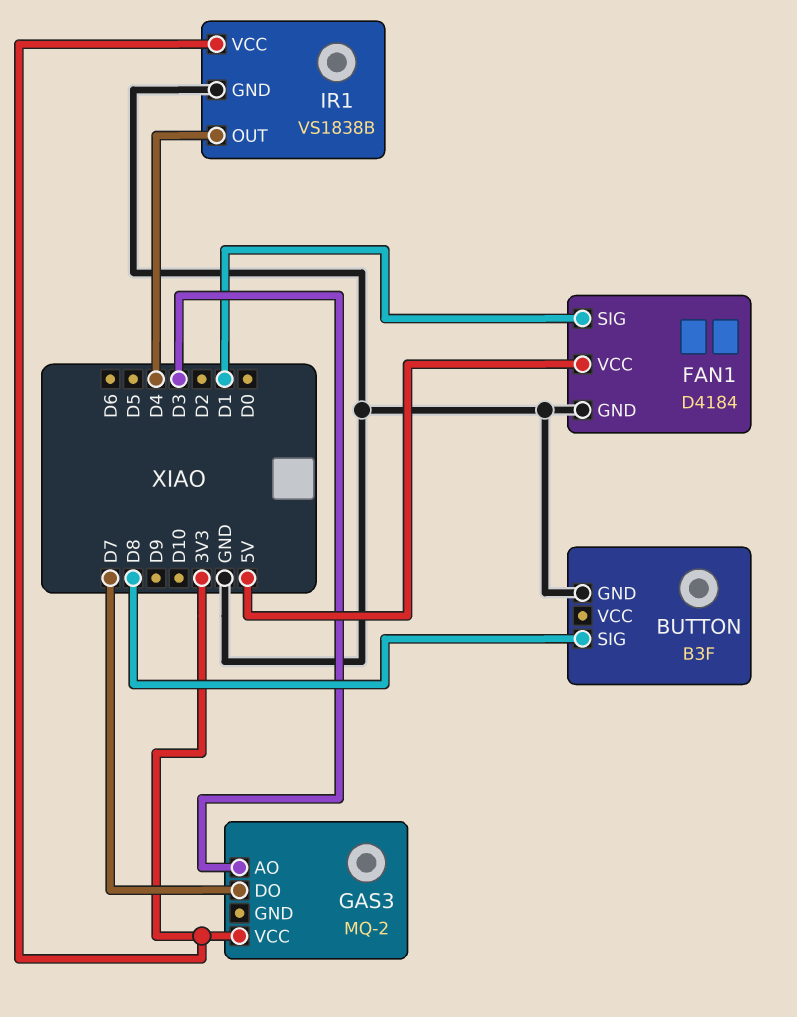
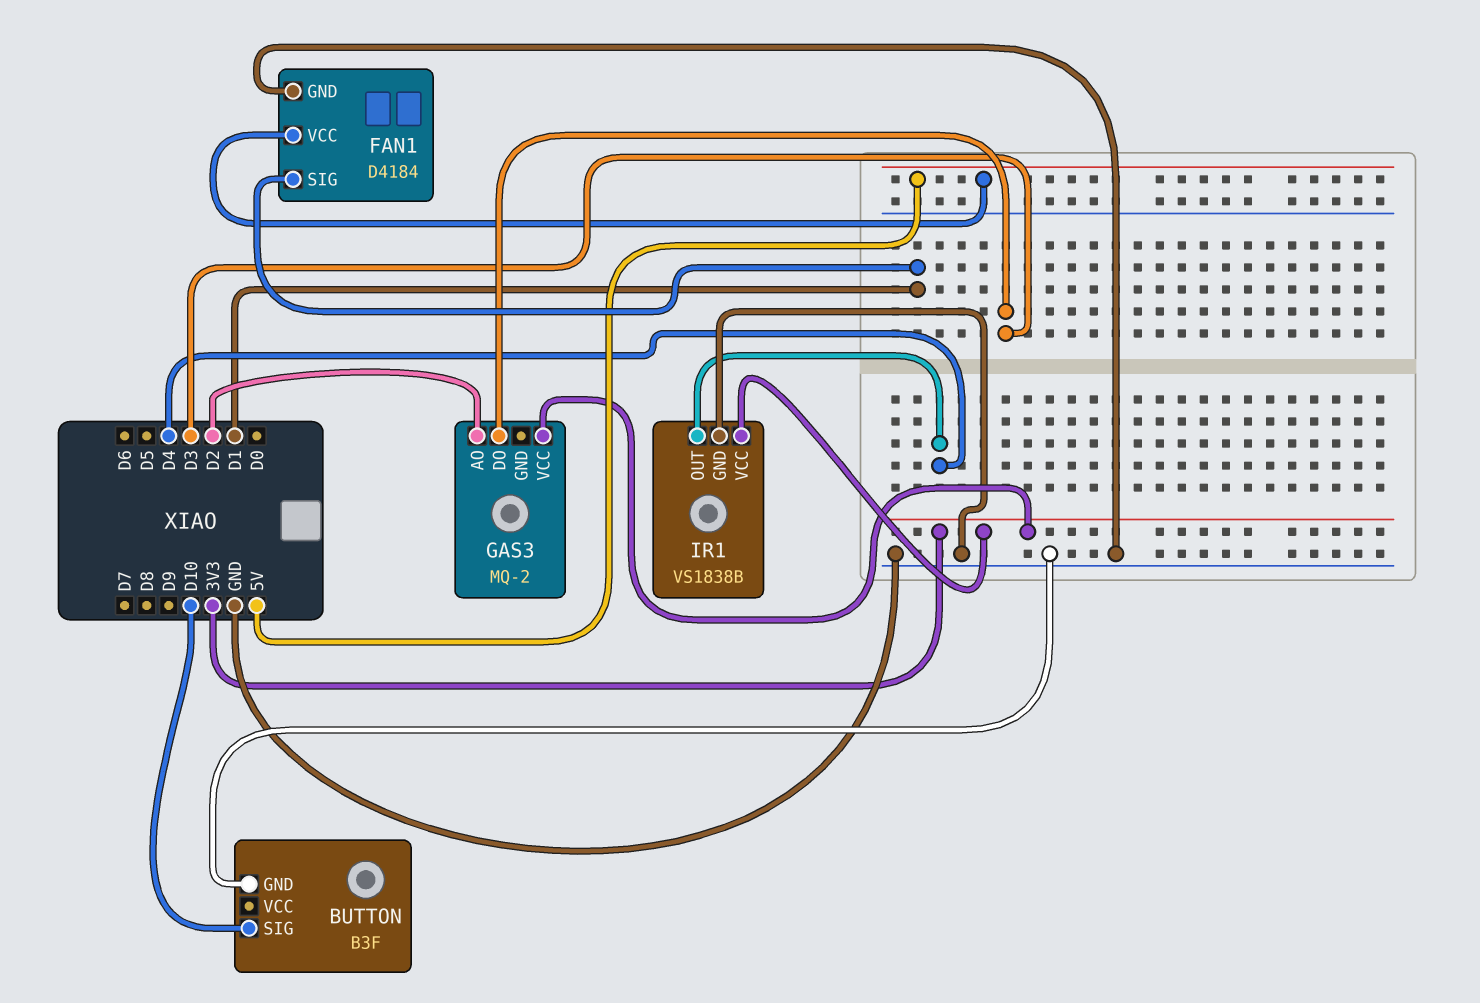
BUTTON pin SIG: D8 -> D10
GAS3 pin AO: D3 -> D2
GAS3 pin DO: D7 -> D3

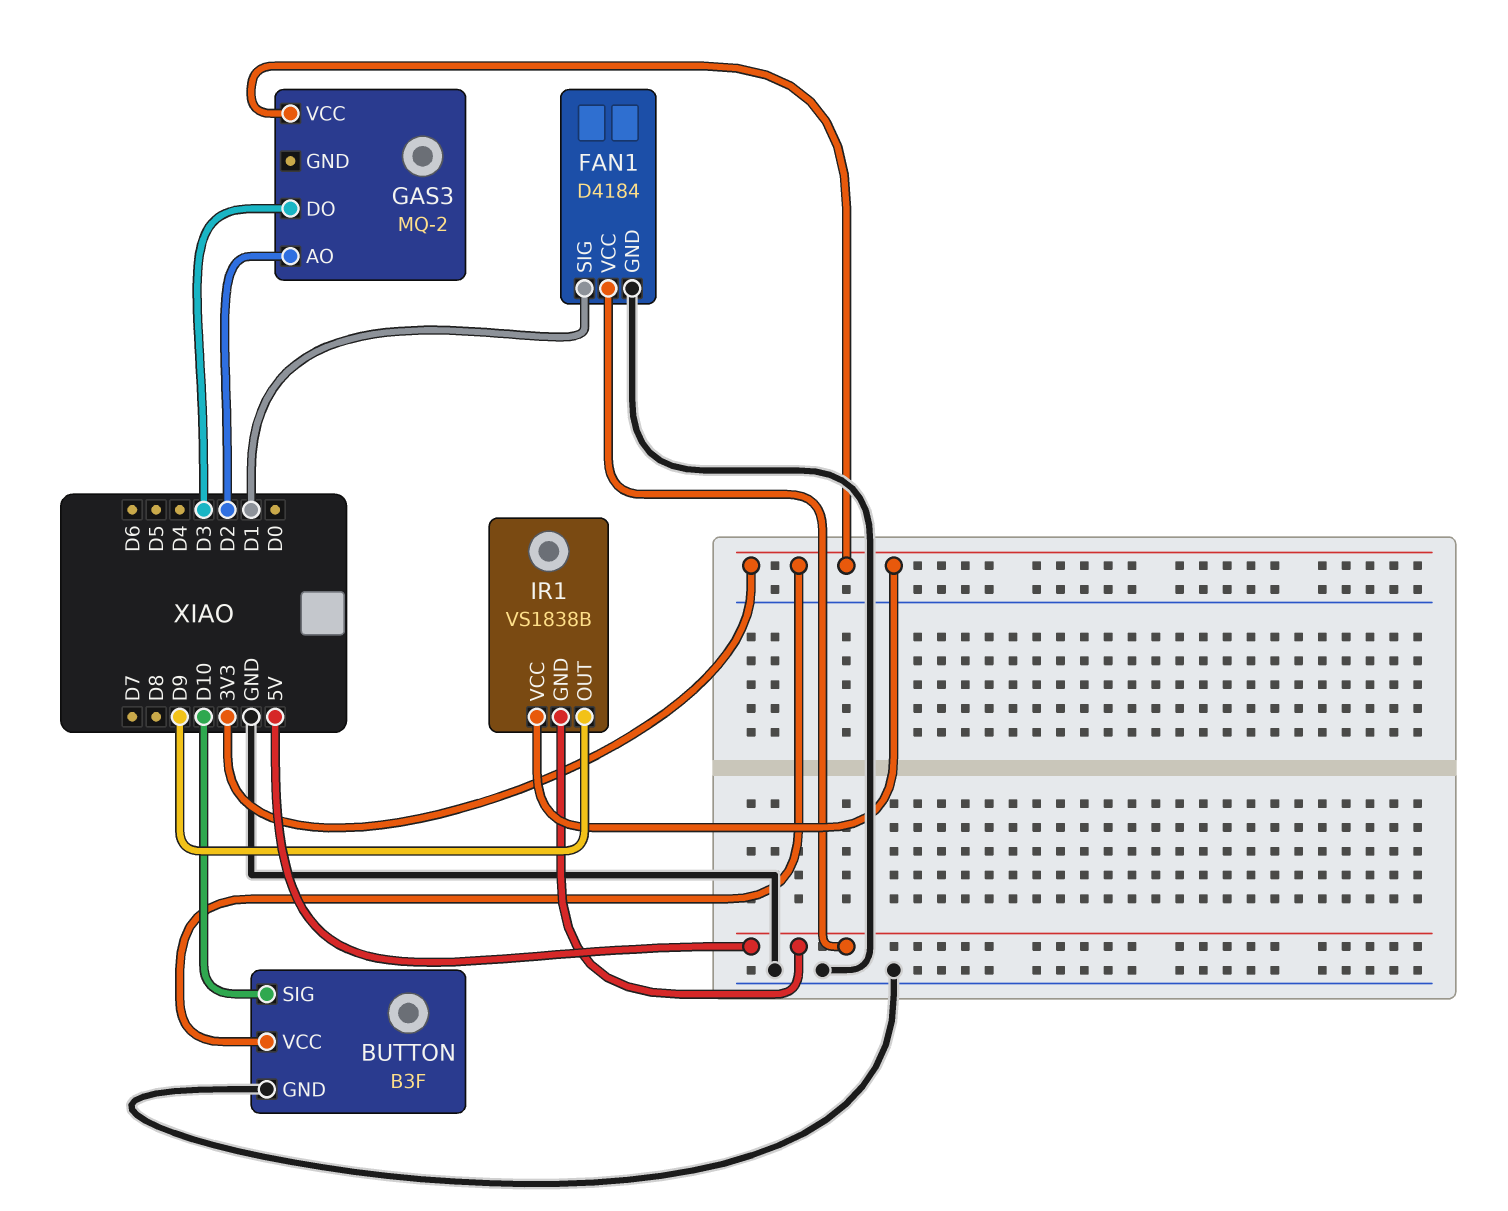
BUTTON pin VCC: none -> 3V3
IR1 pin GND: GND -> 5V
IR1 pin OUT: D4 -> D9

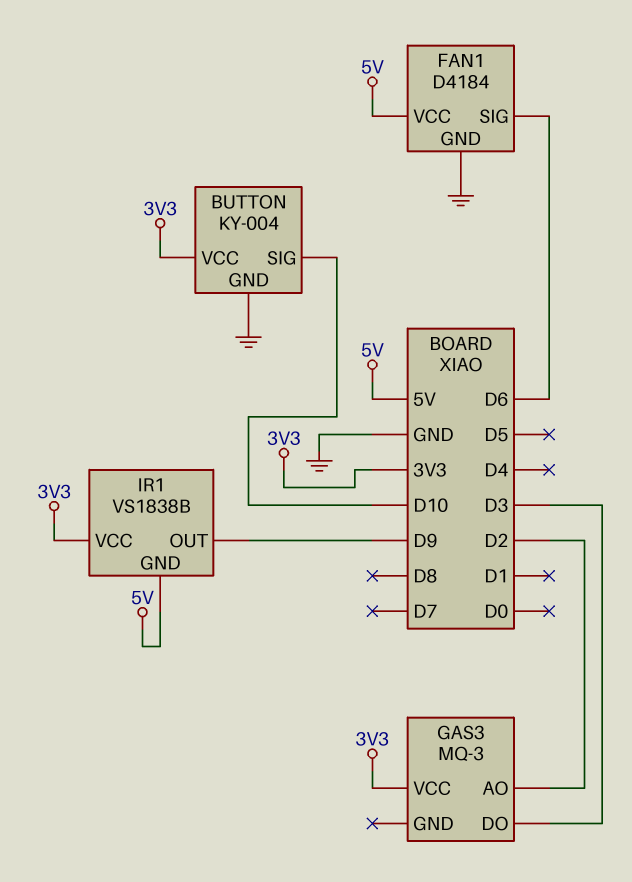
BUTTON: B3F -> KY-004
FAN1 pin SIG: D1 -> D6
GAS3: MQ-2 -> MQ-3

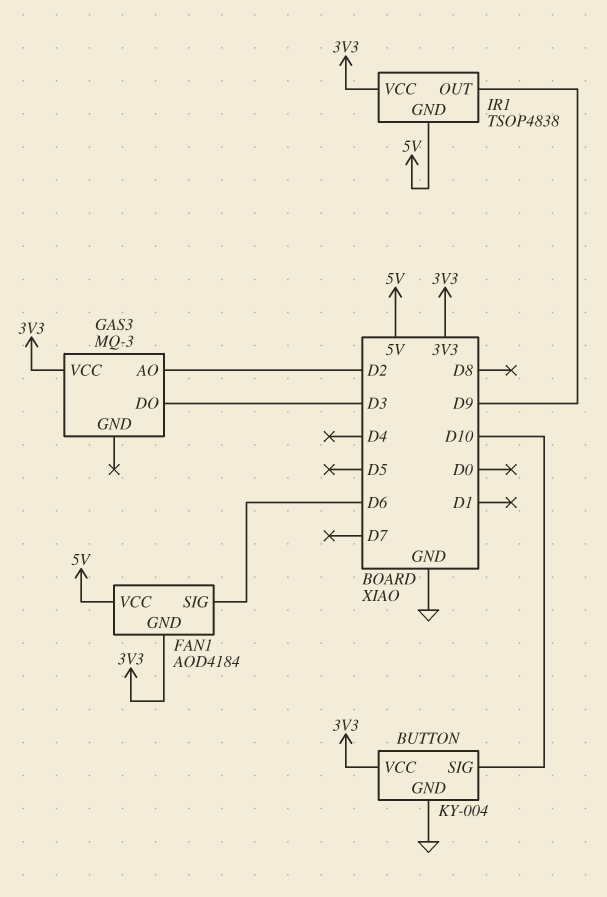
FAN1: D4184 -> AOD4184
FAN1 pin GND: GND -> 3V3
IR1: VS1838B -> TSOP4838

